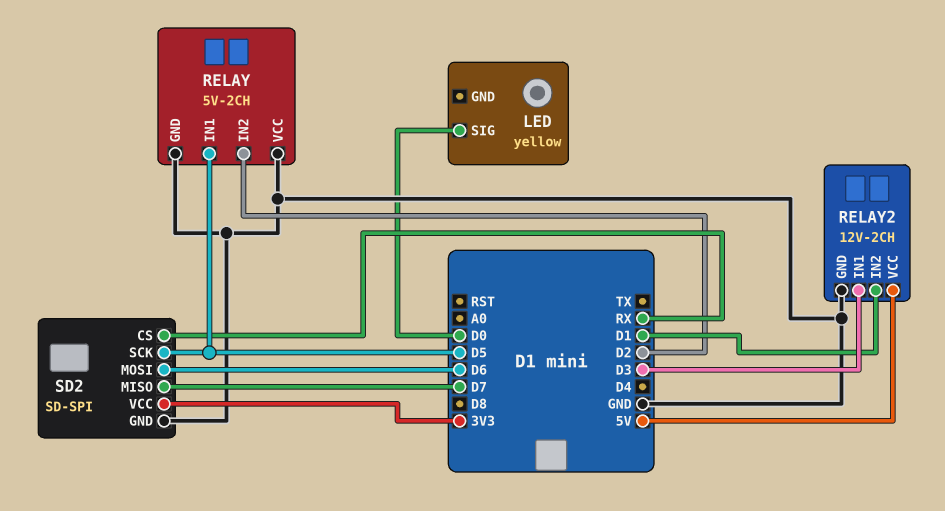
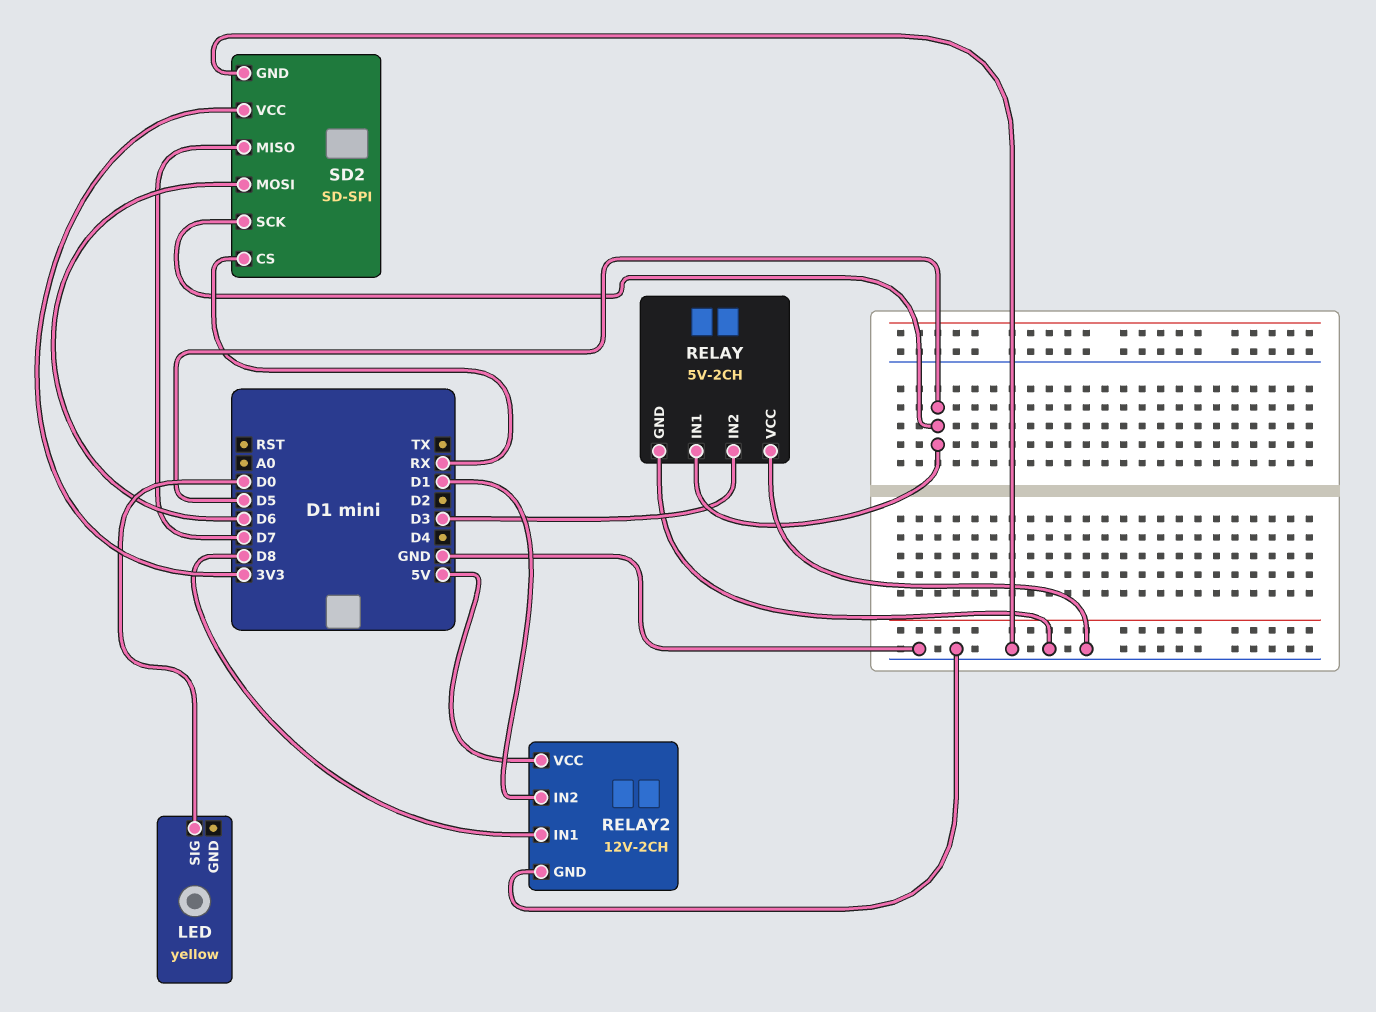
RELAY pin IN2: D2 -> D3
RELAY2 pin IN1: D3 -> D8

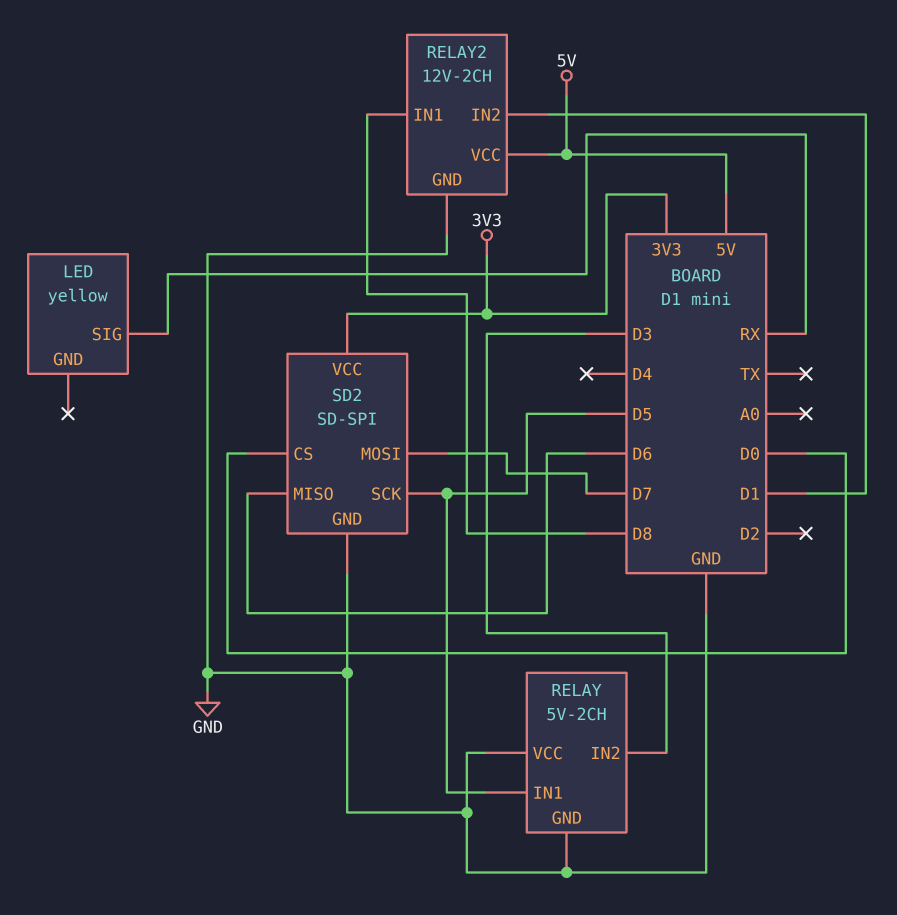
LED pin SIG: D0 -> RX
SD2 pin CS: RX -> D0
SD2 pin MISO: D7 -> D6
SD2 pin MOSI: D6 -> D7

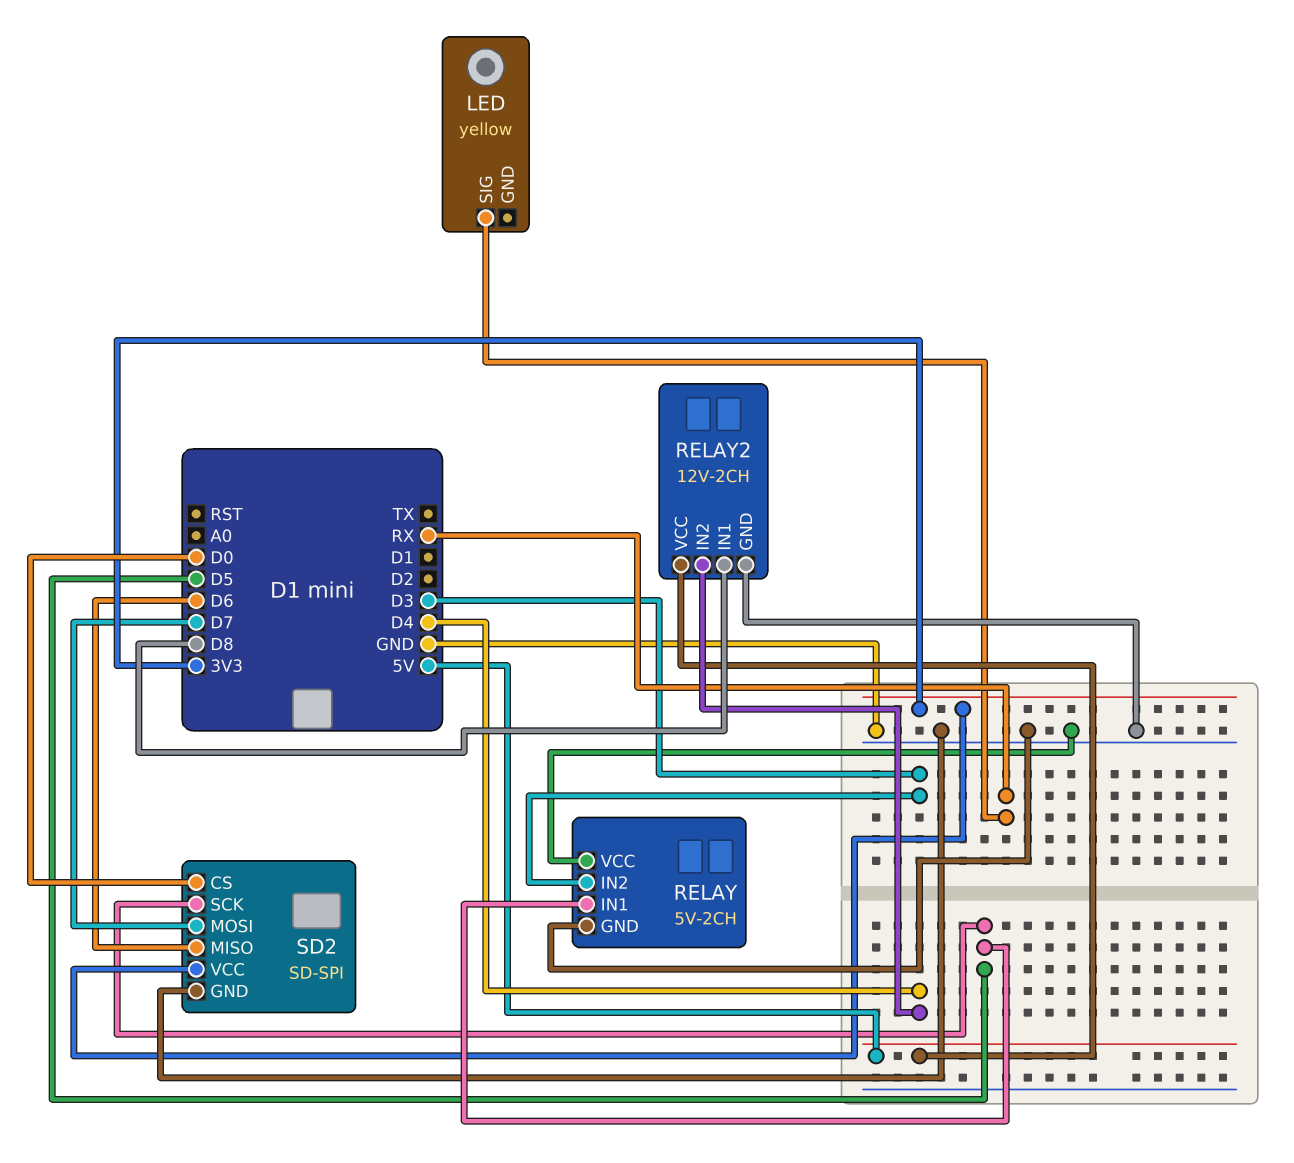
RELAY2 pin IN2: D1 -> D4

